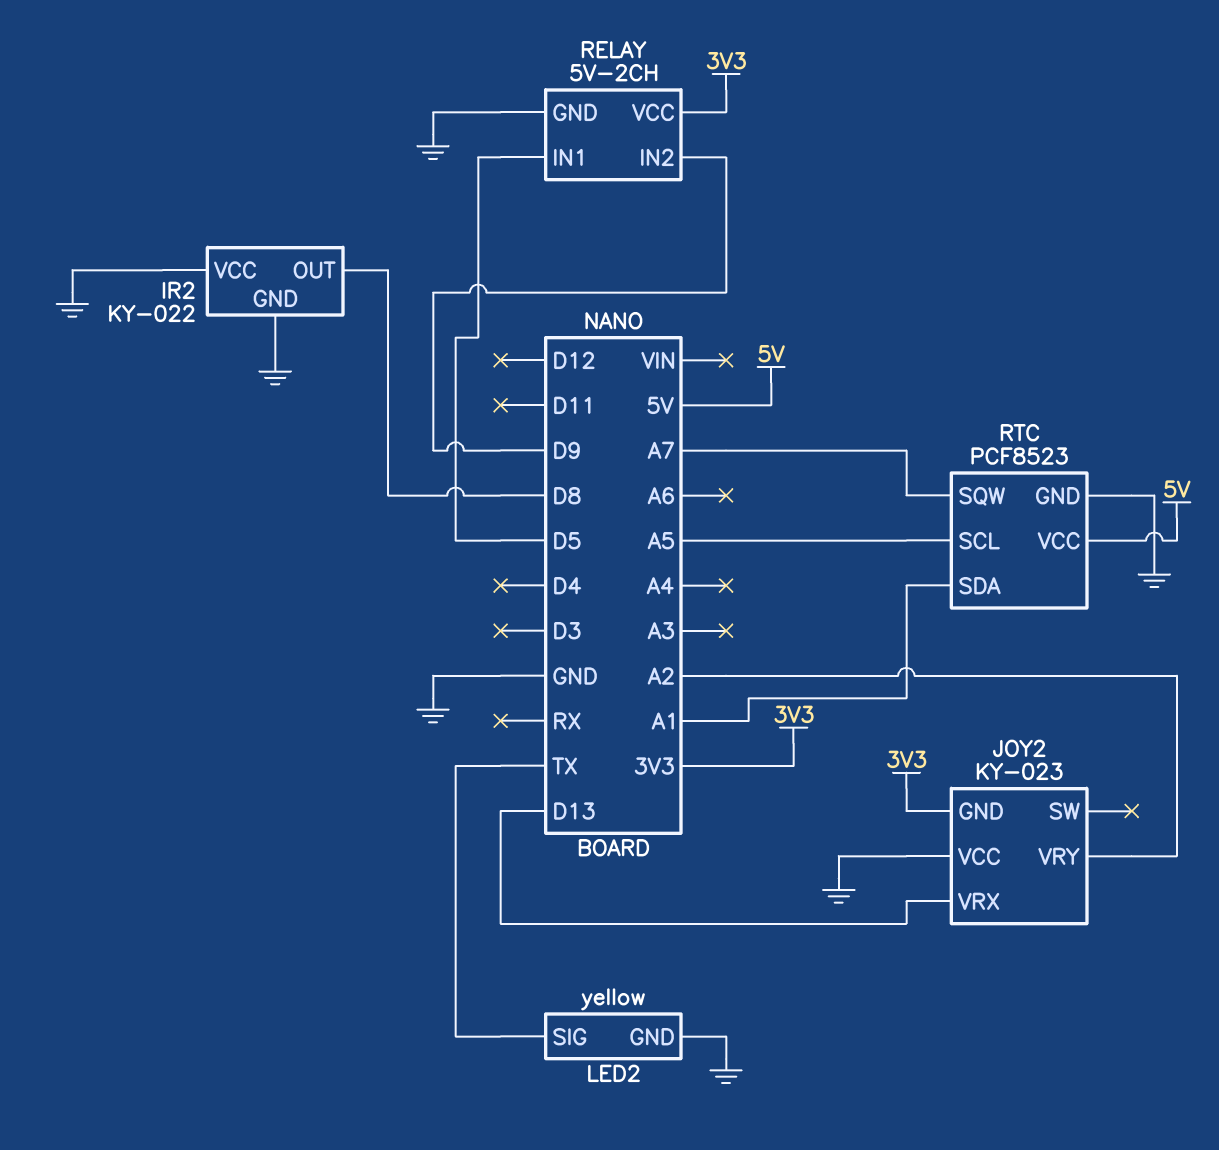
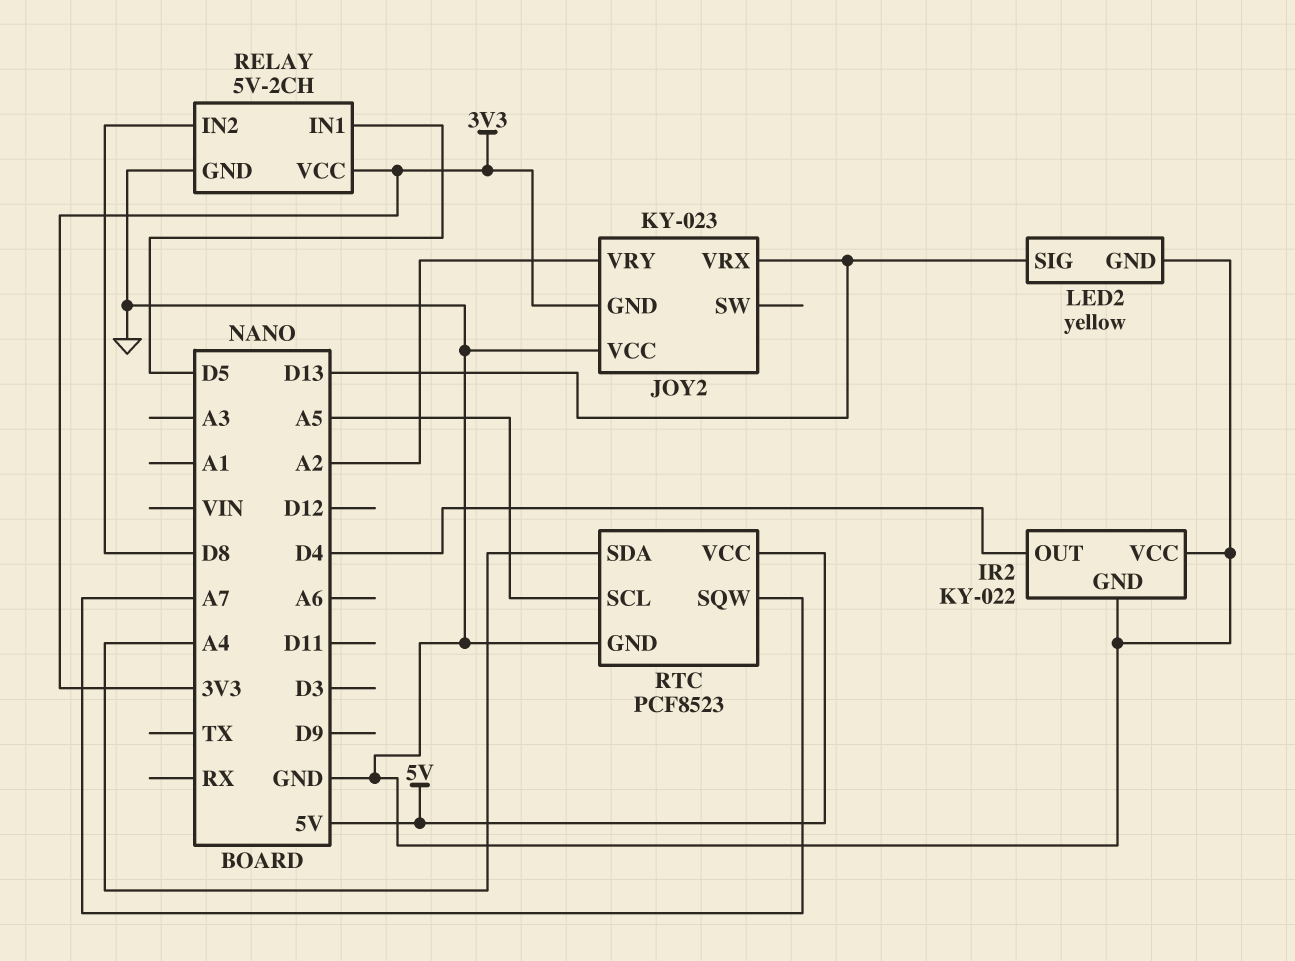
IR2 pin OUT: D8 -> D4
LED2 pin SIG: TX -> D13
RELAY pin IN2: D9 -> D8
RTC pin SDA: A1 -> A4

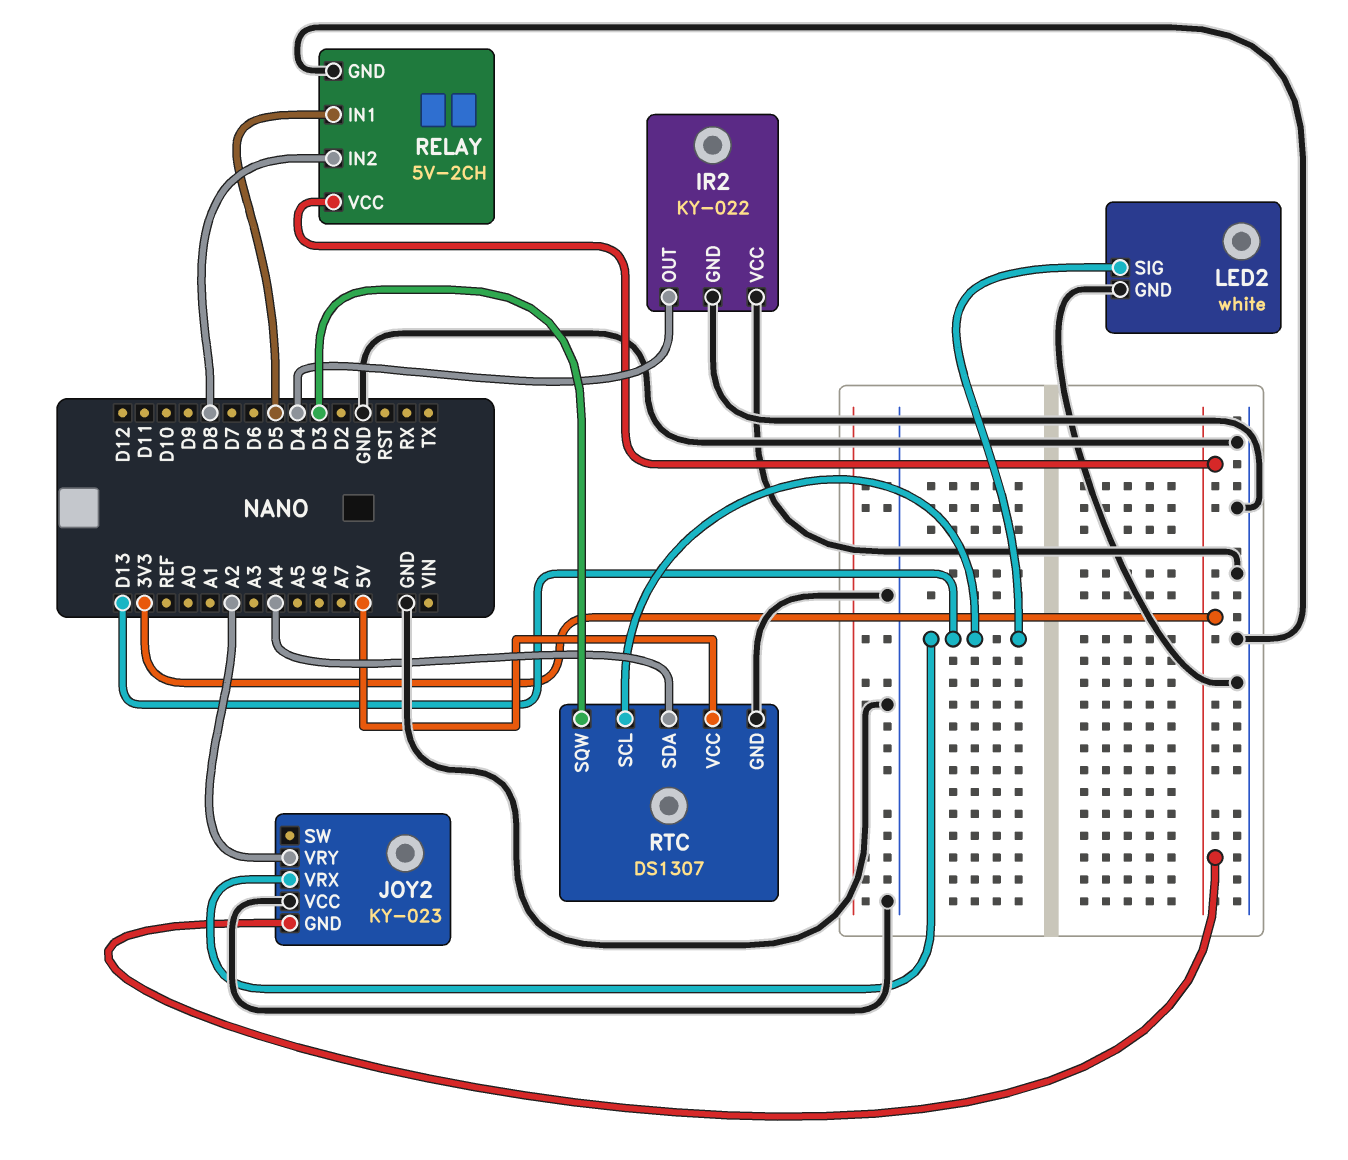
LED2: yellow -> white
RTC: PCF8523 -> DS1307
RTC pin SCL: A5 -> D13
RTC pin SQW: A7 -> D3

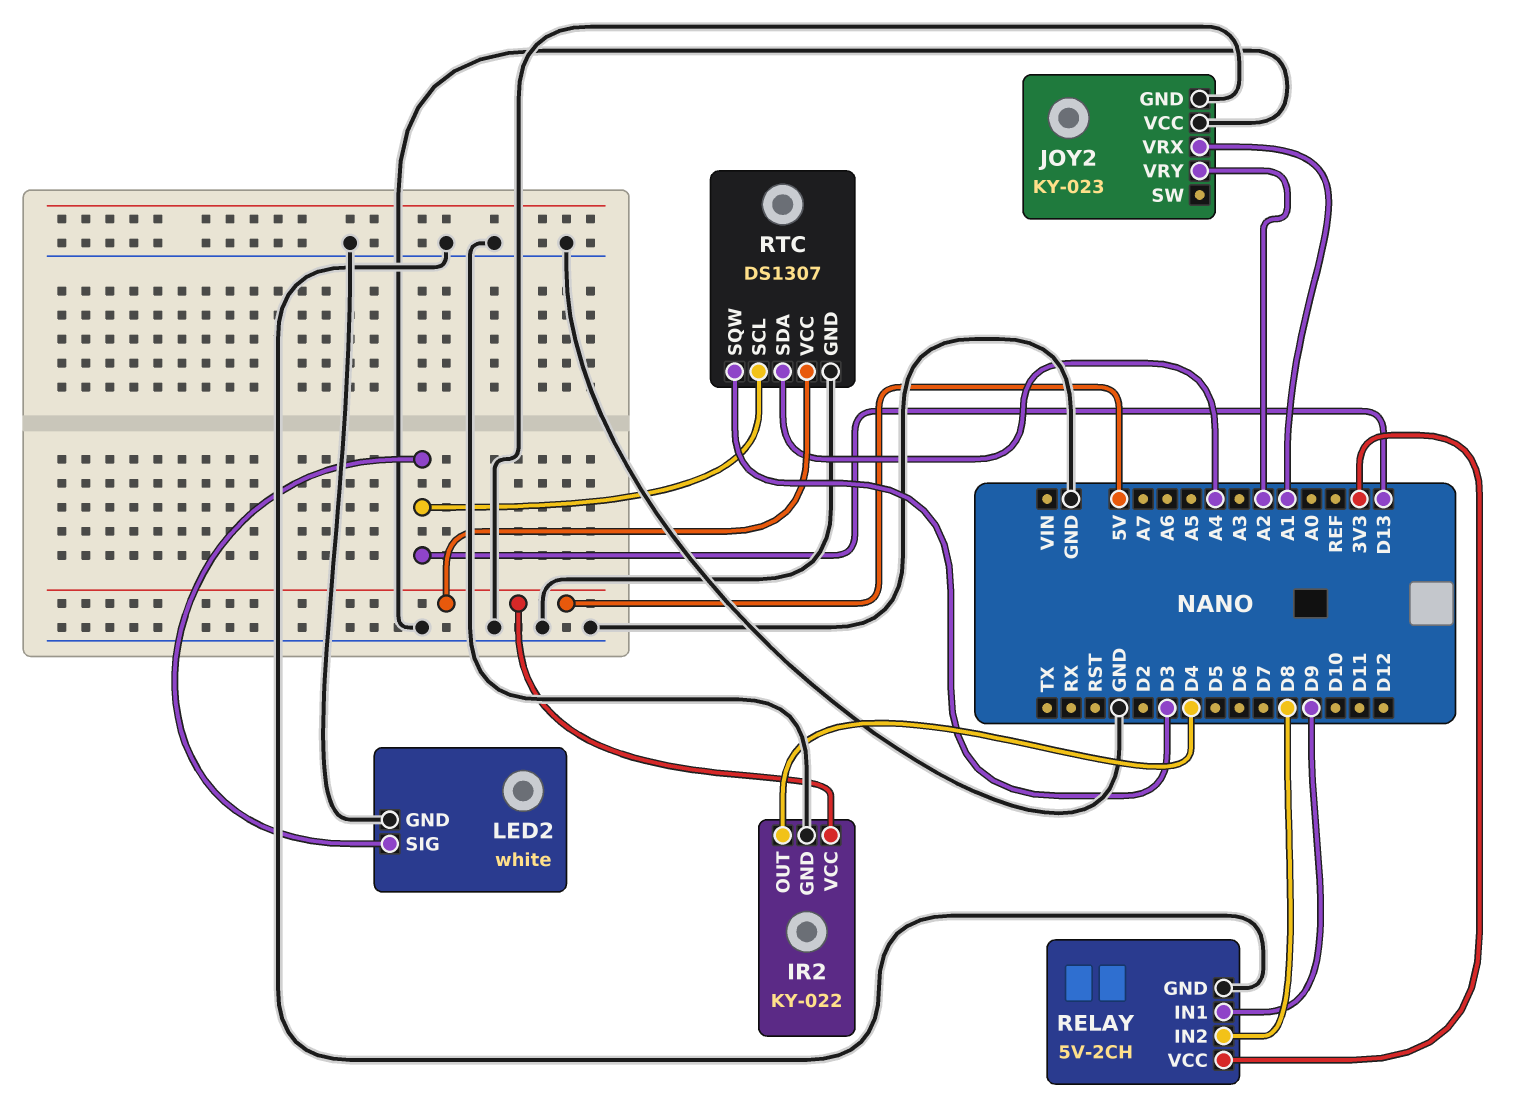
IR2 pin VCC: GND -> 5V
JOY2 pin GND: 3V3 -> GND
JOY2 pin VRX: D13 -> A1
RELAY pin IN1: D5 -> D9

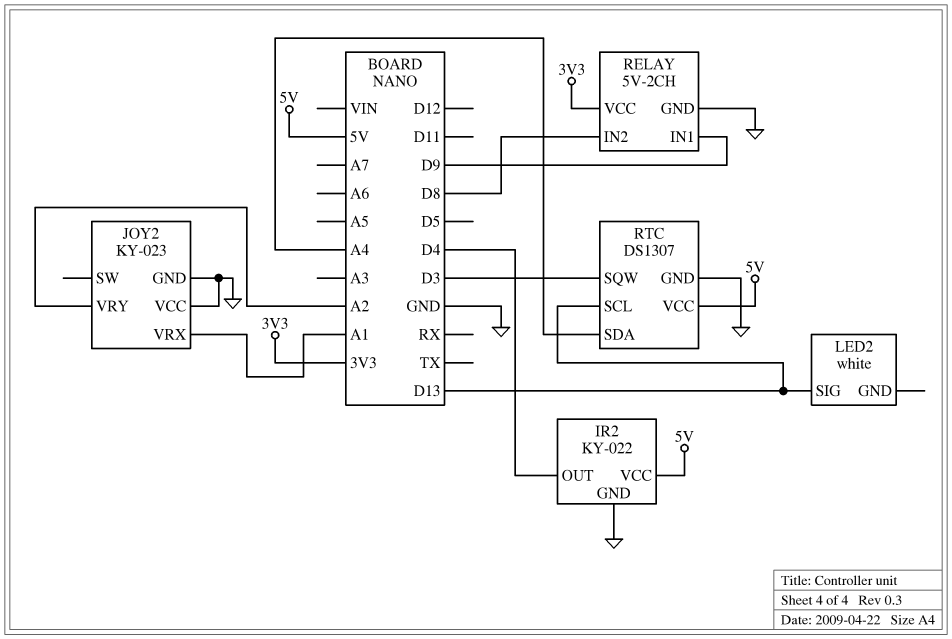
LED2 pin GND: GND -> none

